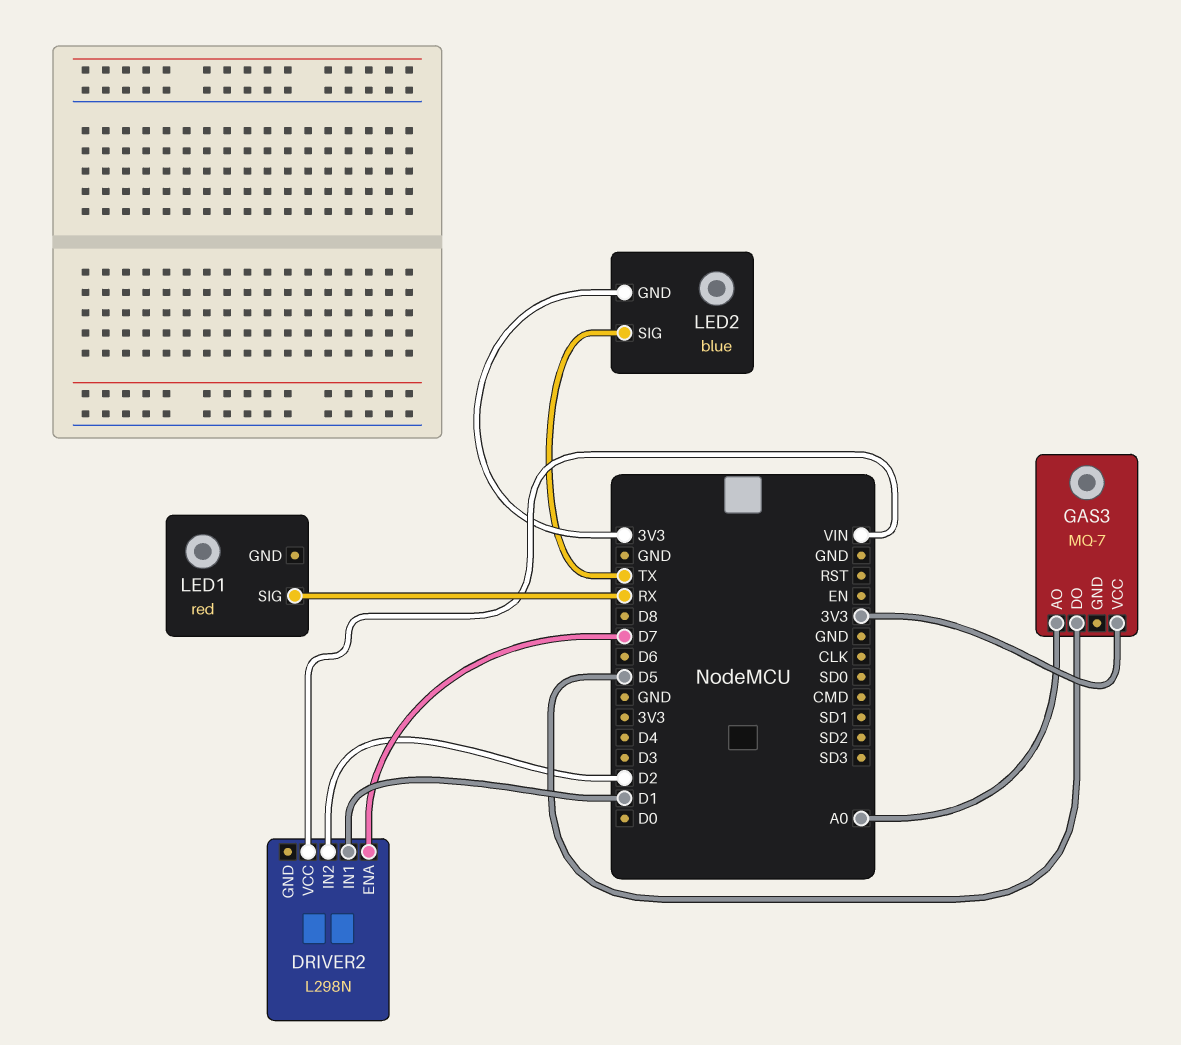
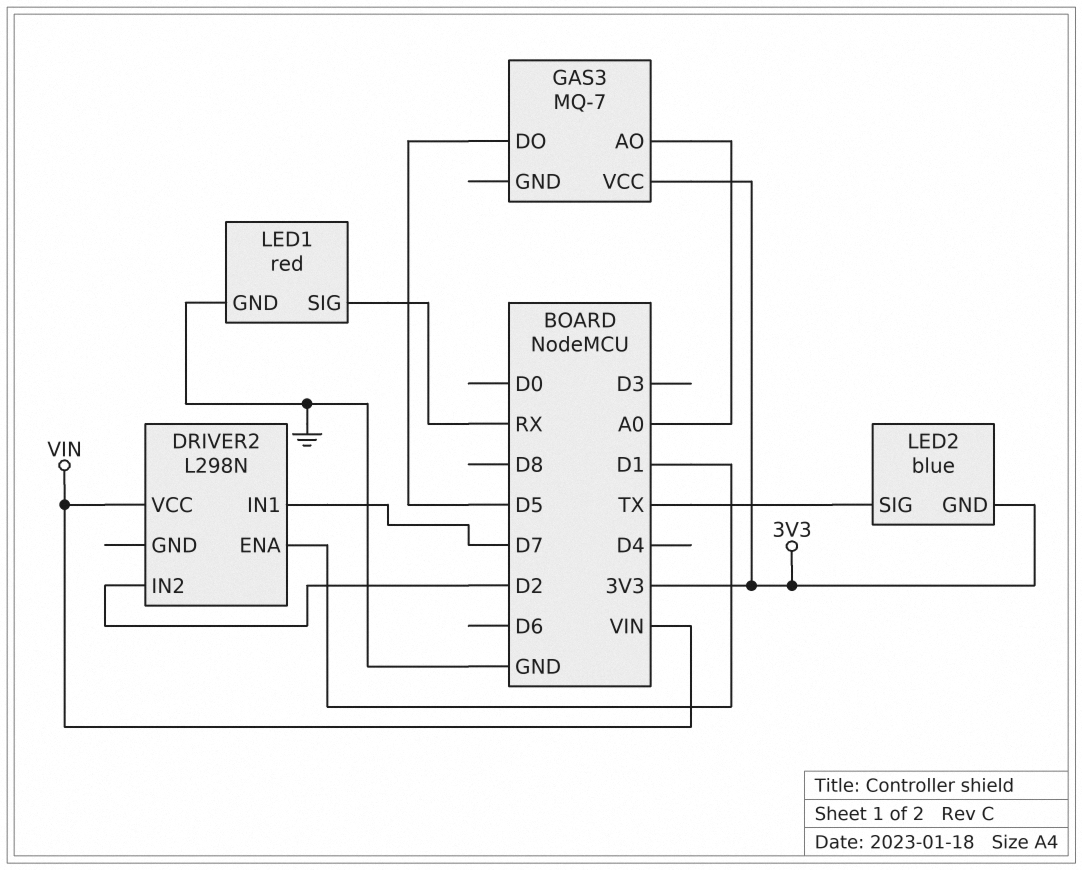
DRIVER2 pin ENA: D7 -> D1
DRIVER2 pin IN1: D1 -> D7
LED1 pin GND: none -> GND

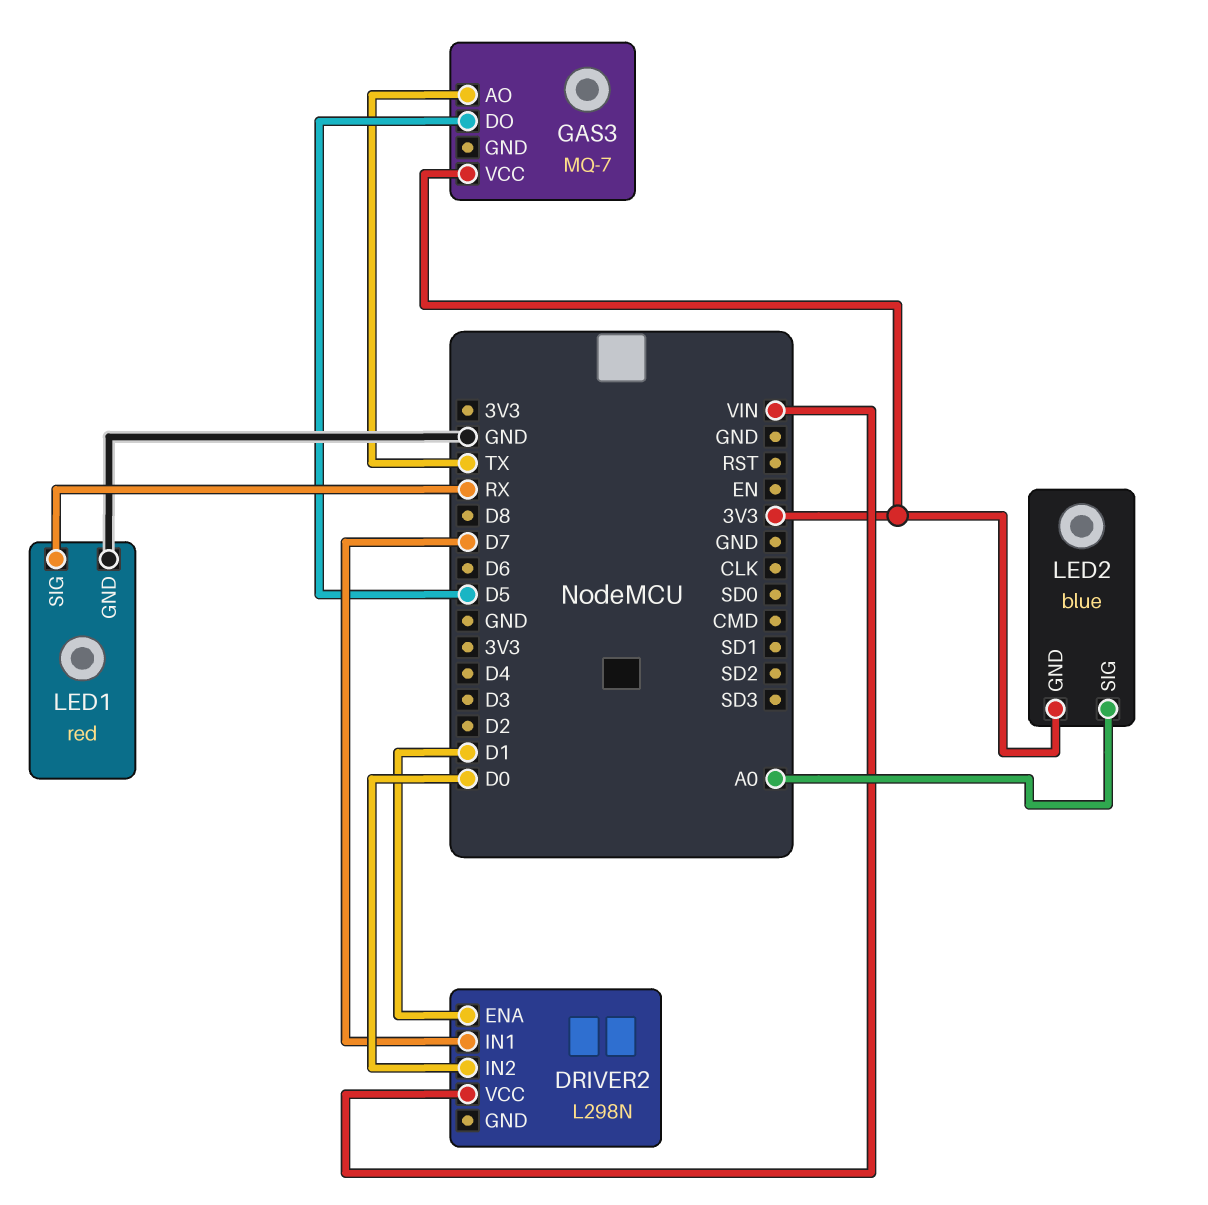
DRIVER2 pin IN2: D2 -> D0
GAS3 pin AO: A0 -> TX
LED2 pin SIG: TX -> A0

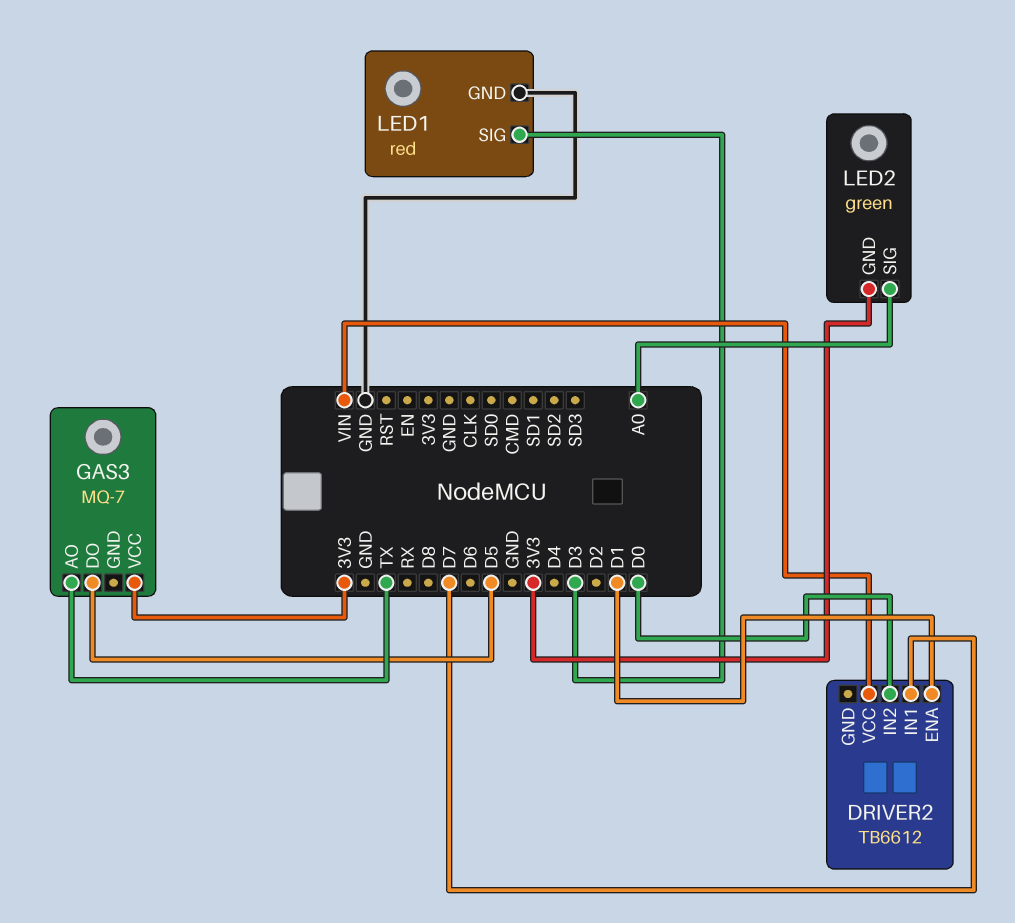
DRIVER2: L298N -> TB6612
LED1 pin SIG: RX -> D3
LED2: blue -> green

